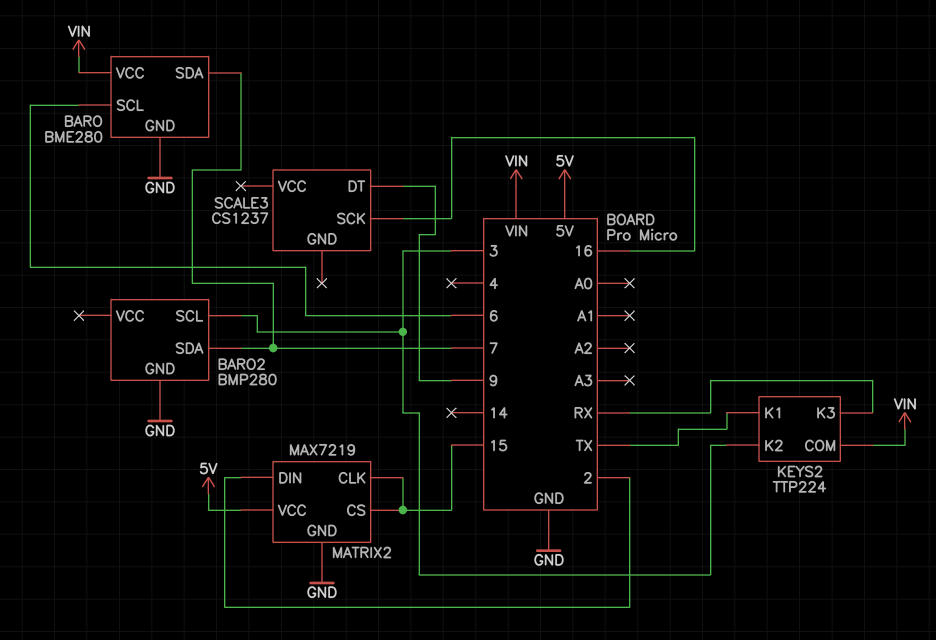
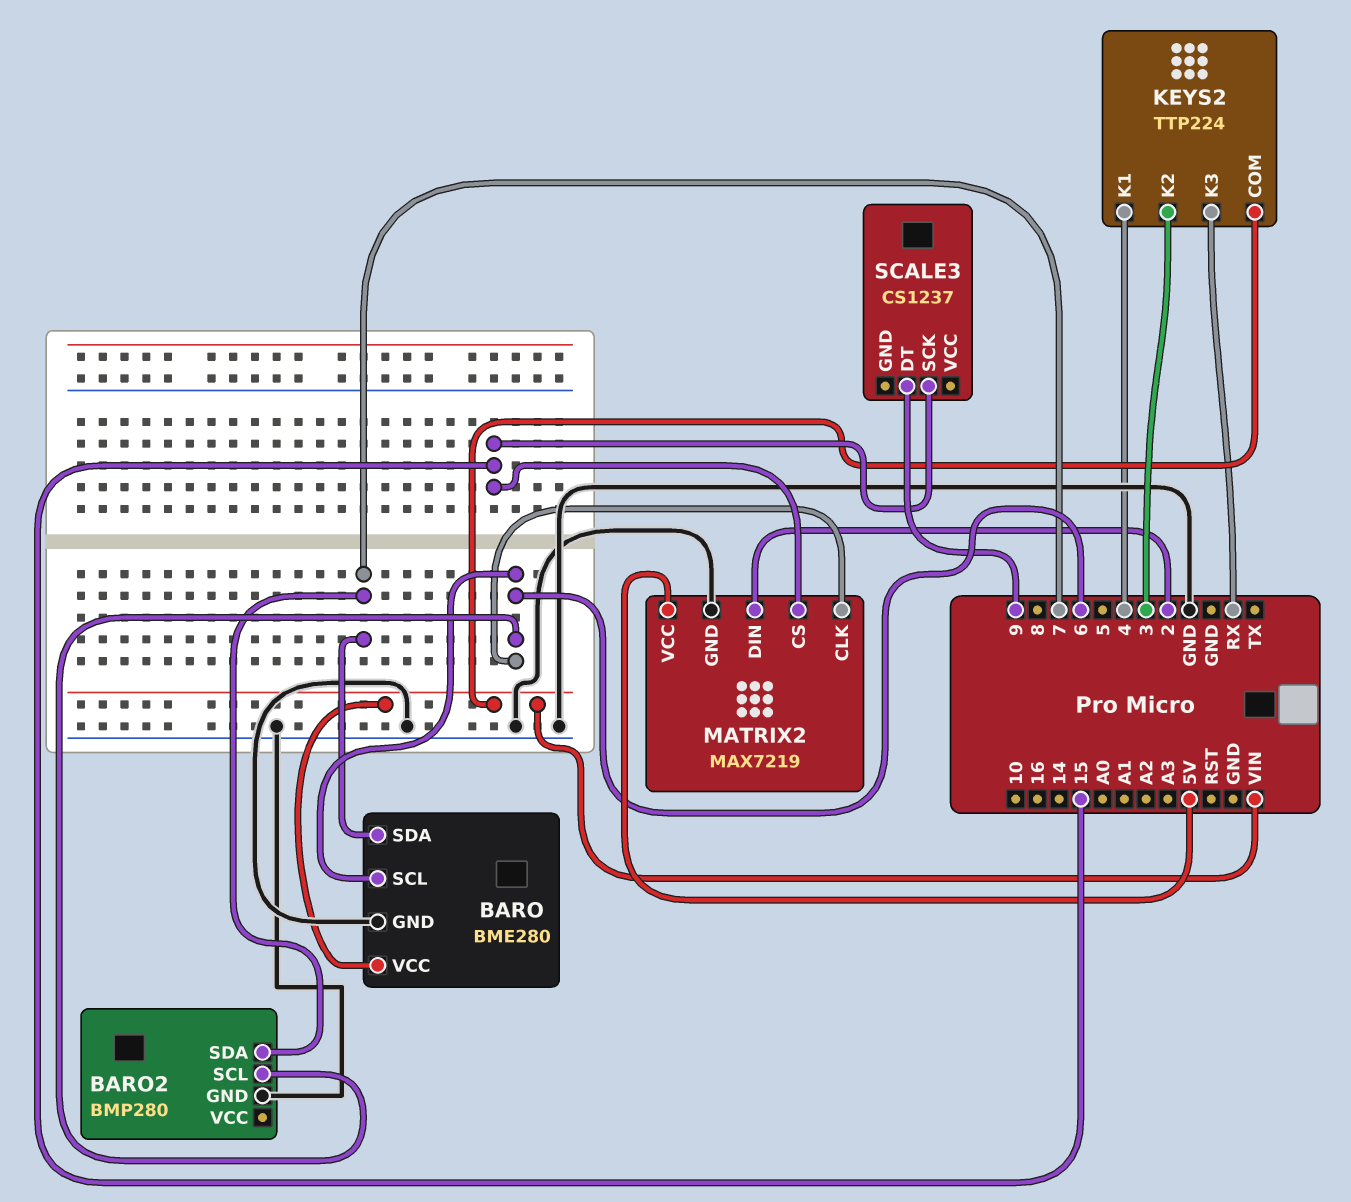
BARO2 pin SCL: 3 -> 6
KEYS2 pin K1: TX -> 4
MATRIX2 pin CLK: 15 -> 6
SCALE3 pin SCK: 16 -> 15

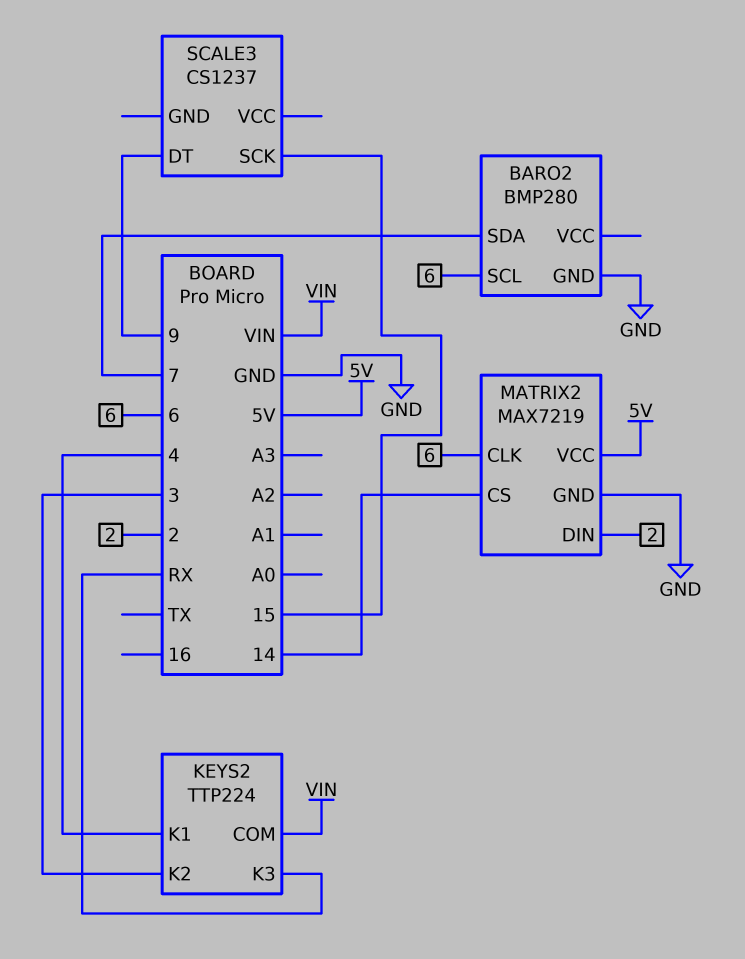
BARO: BME280 -> none
BARO pin GND: GND -> none
BARO pin SCL: 6 -> none
BARO pin SDA: 7 -> none
BARO pin VCC: VIN -> none
MATRIX2 pin CS: 15 -> 14

